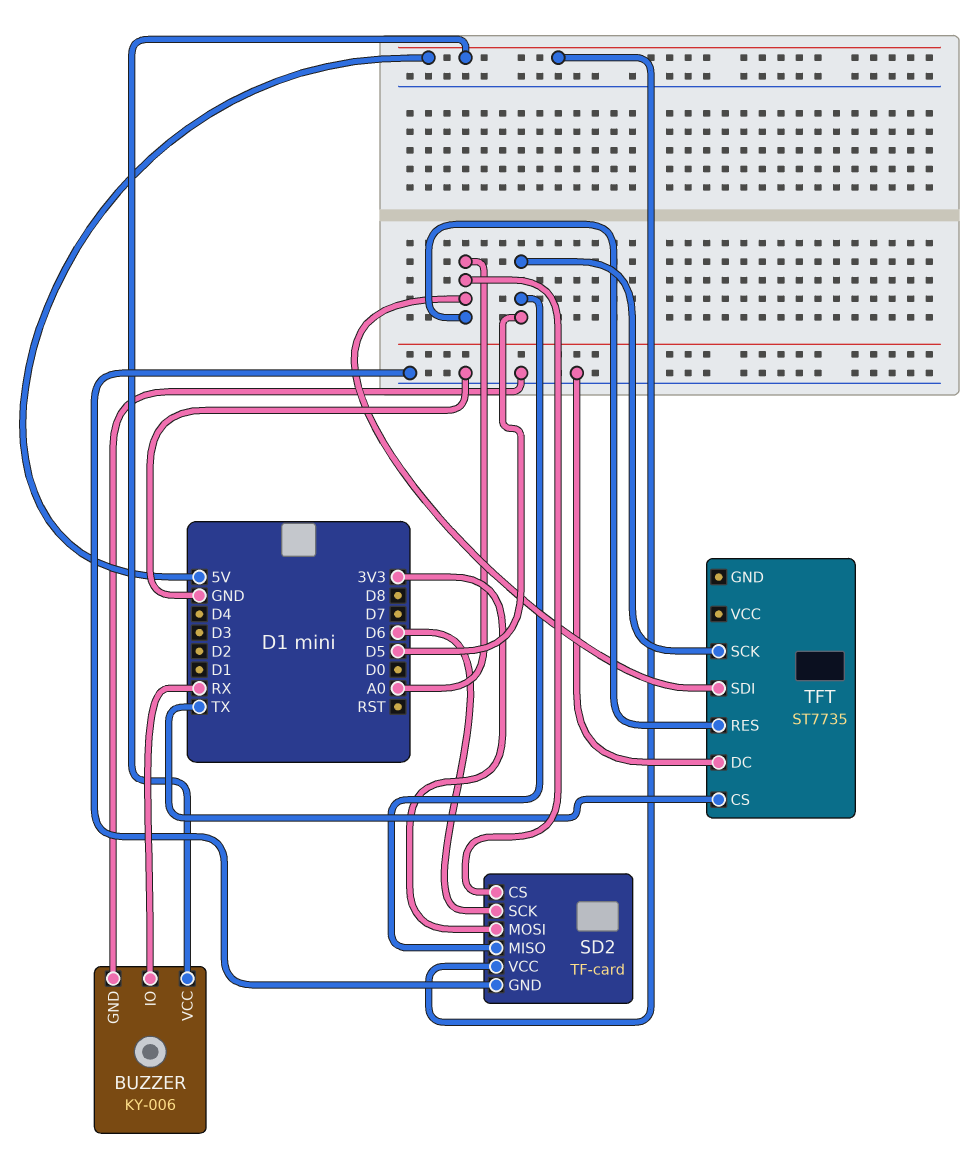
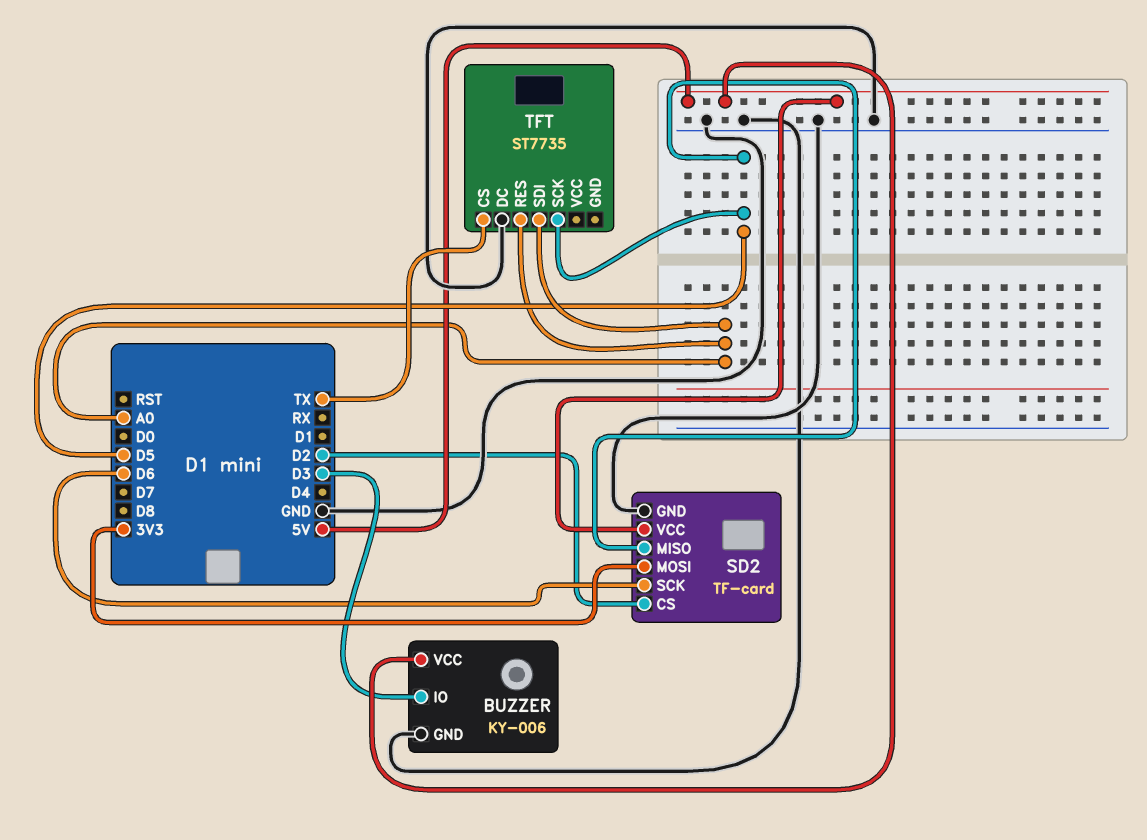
BUZZER pin IO: RX -> D3
SD2 pin CS: A0 -> D2

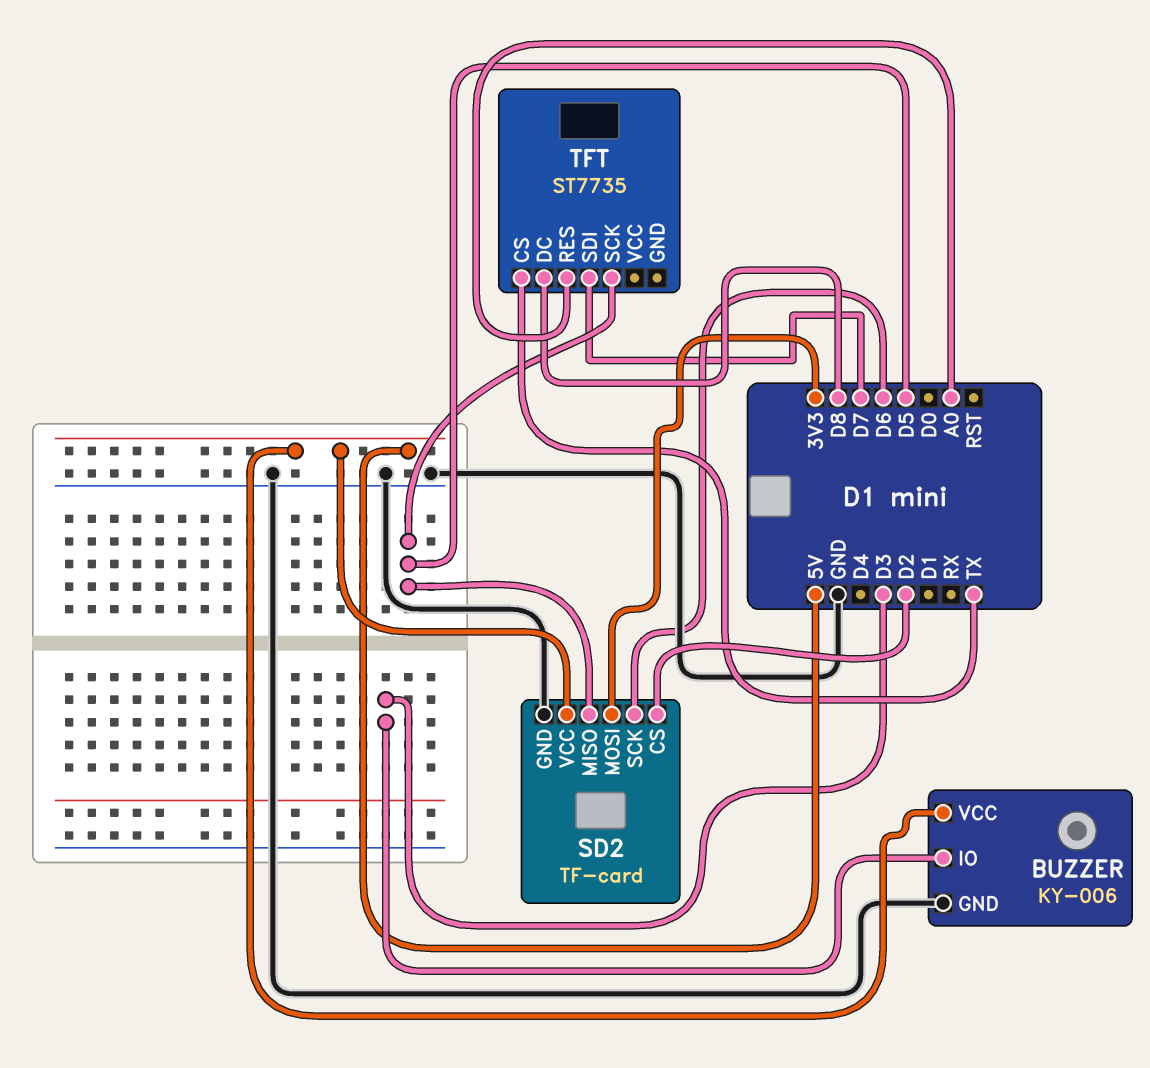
TFT pin DC: GND -> D8
TFT pin SDI: A0 -> D7

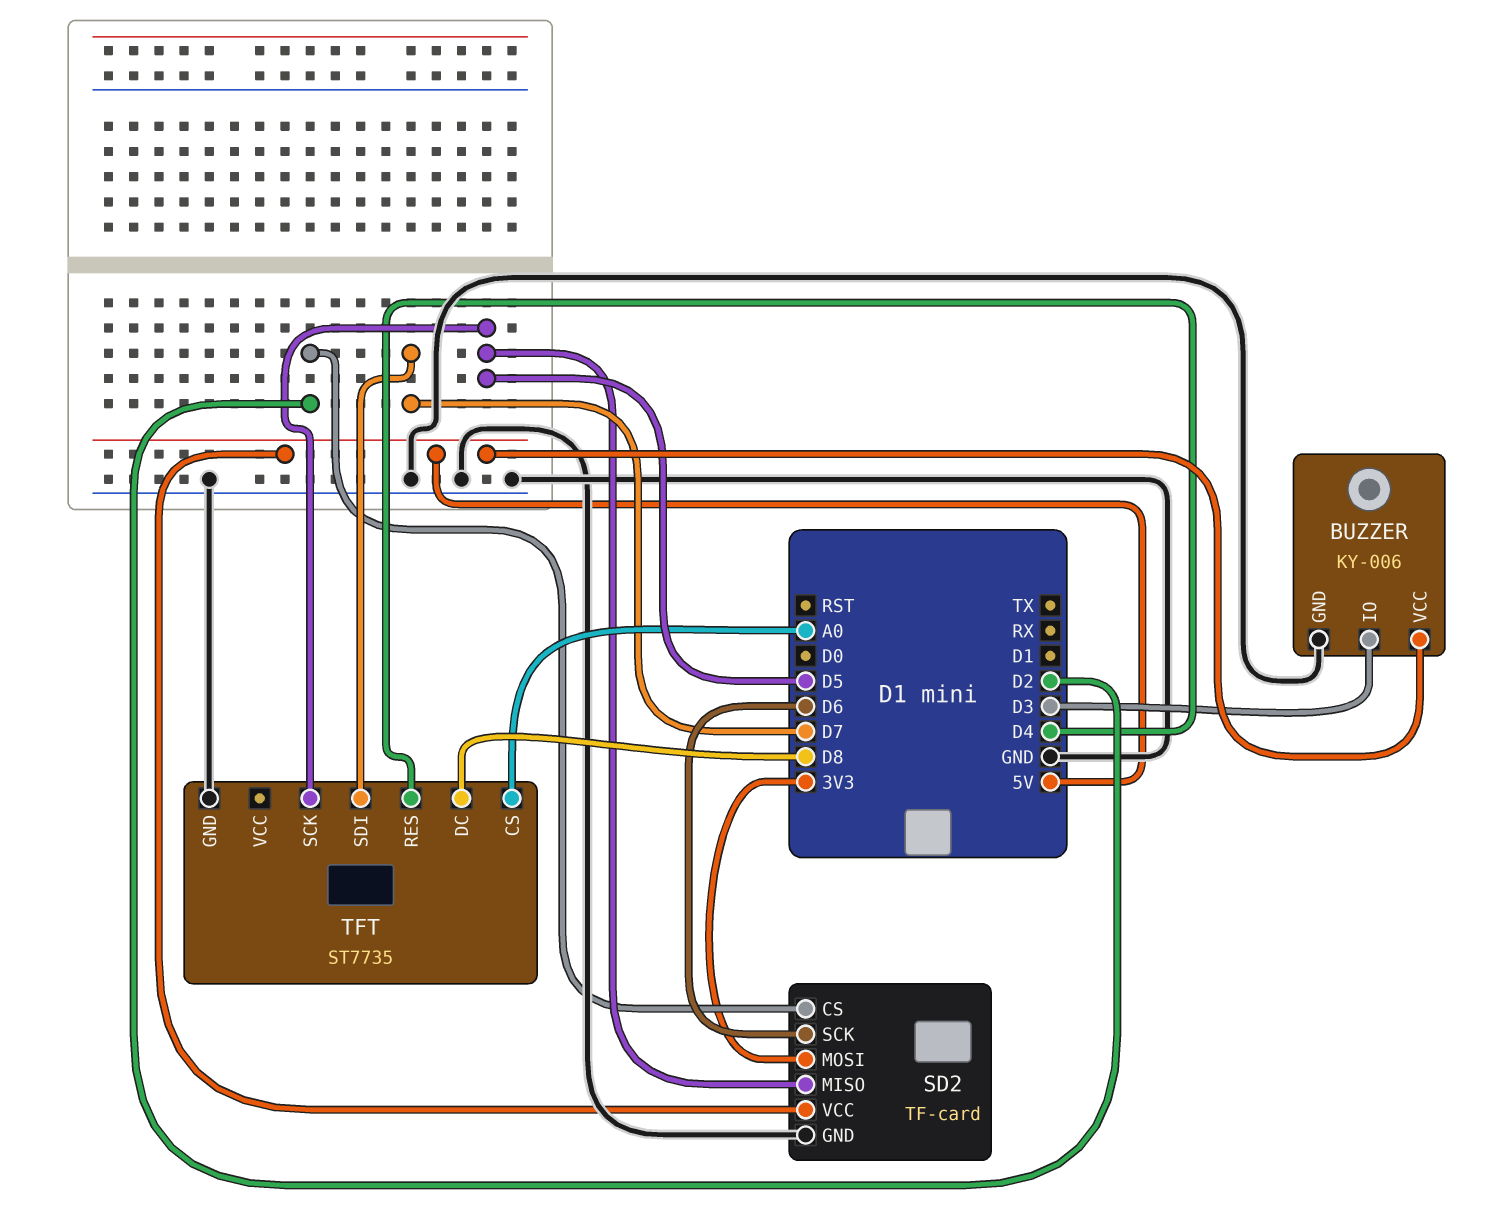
TFT pin CS: TX -> A0
TFT pin GND: none -> GND
TFT pin RES: A0 -> D4

